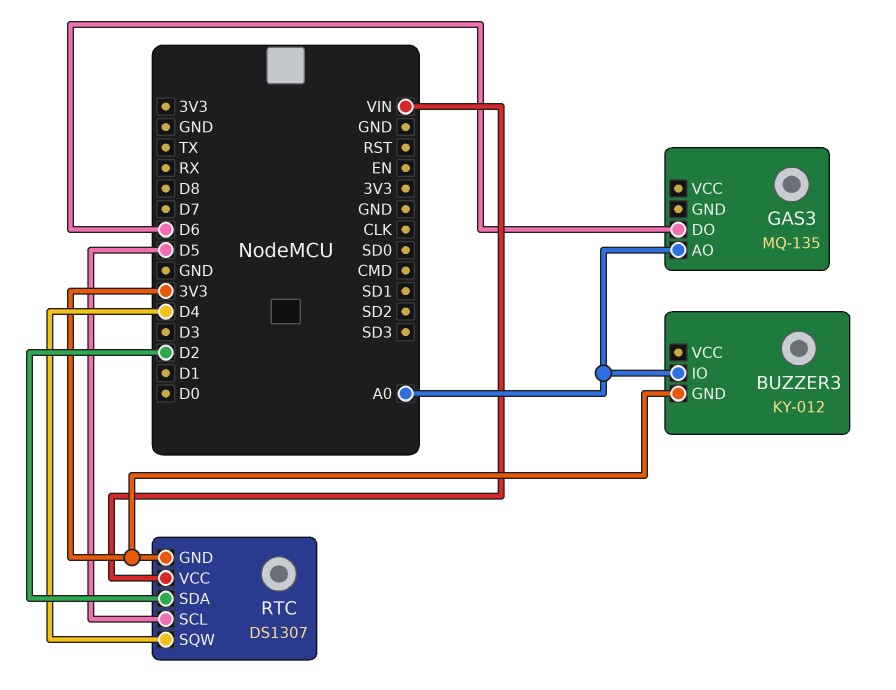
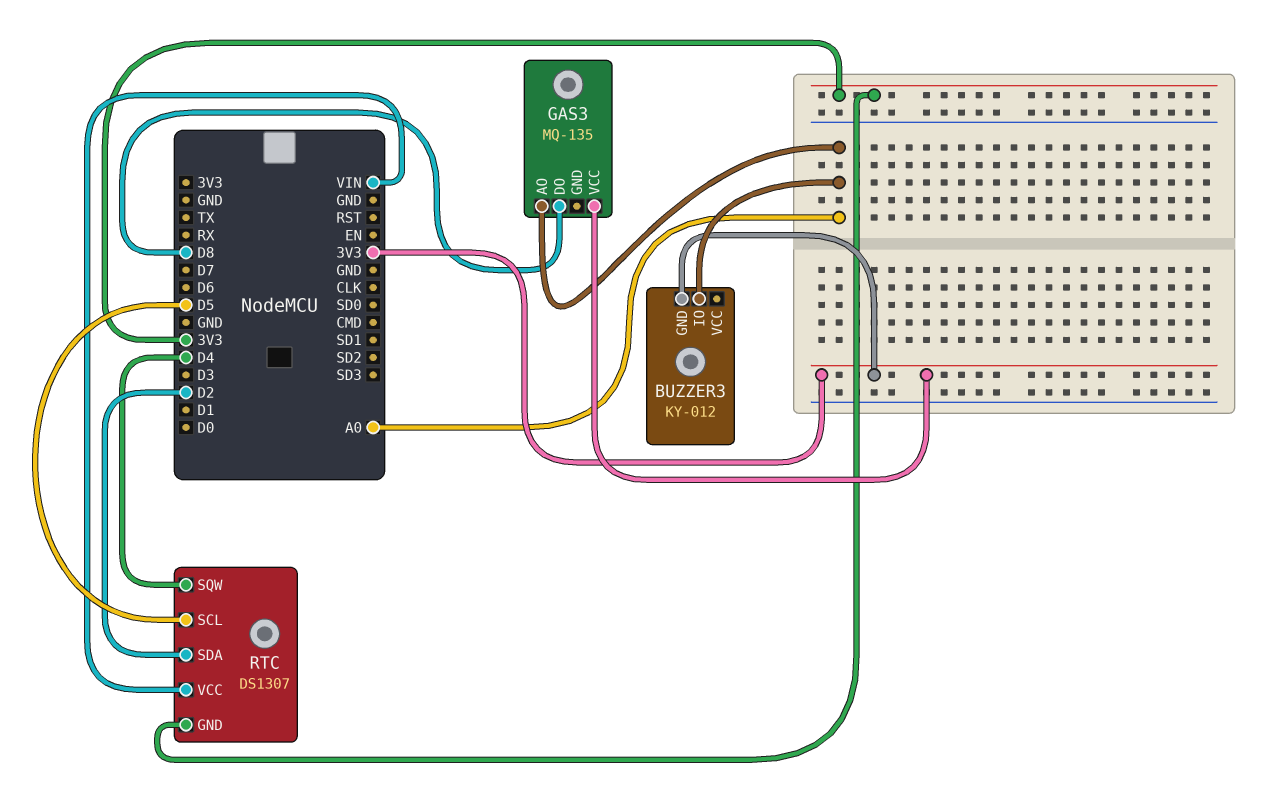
GAS3 pin DO: D6 -> D8
GAS3 pin VCC: none -> 3V3

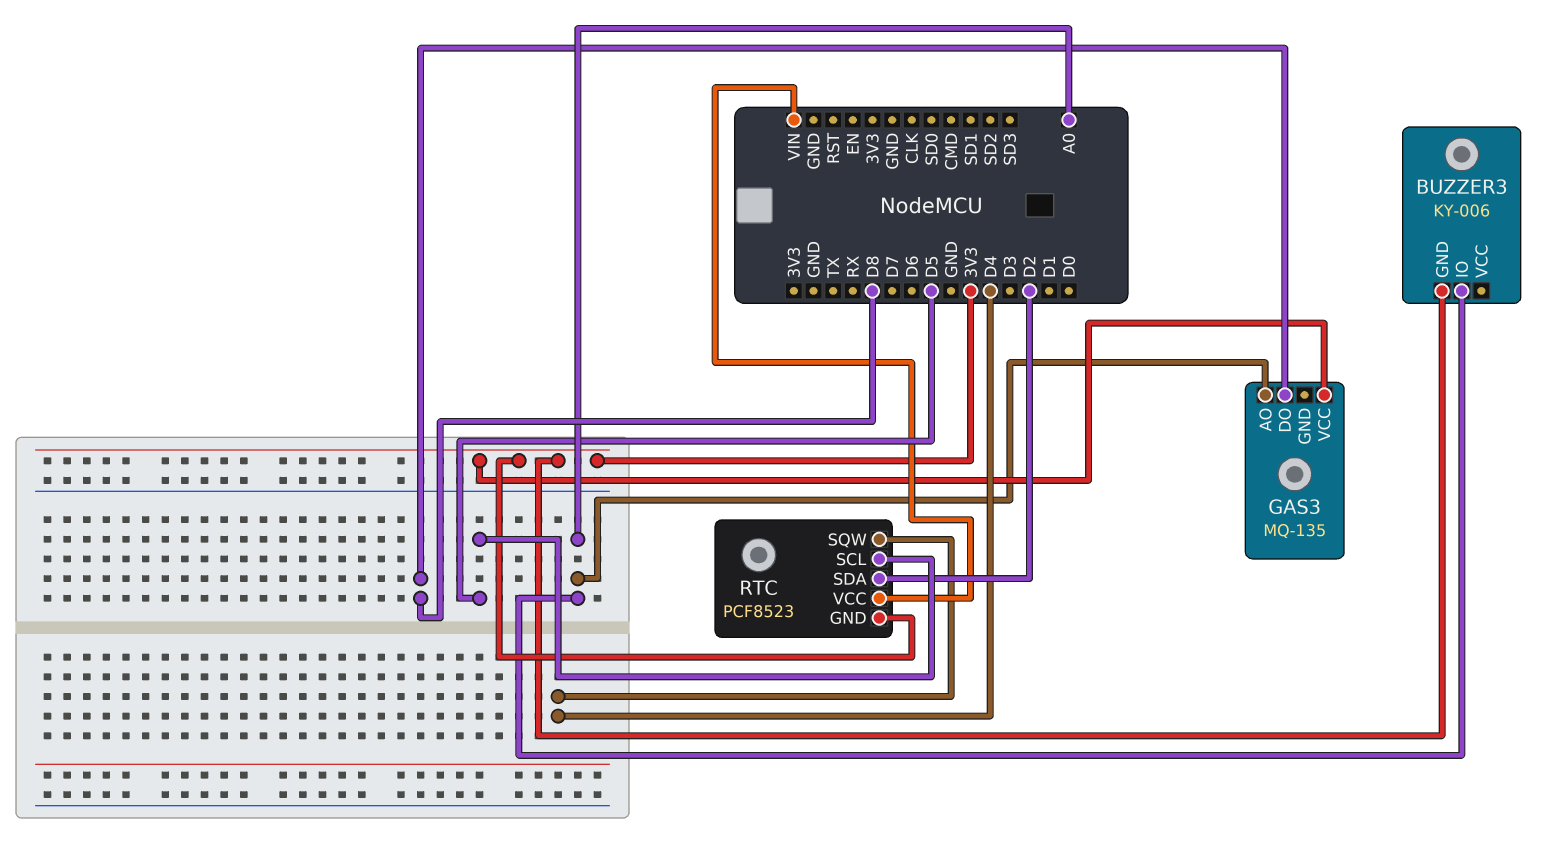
BUZZER3: KY-012 -> KY-006
RTC: DS1307 -> PCF8523

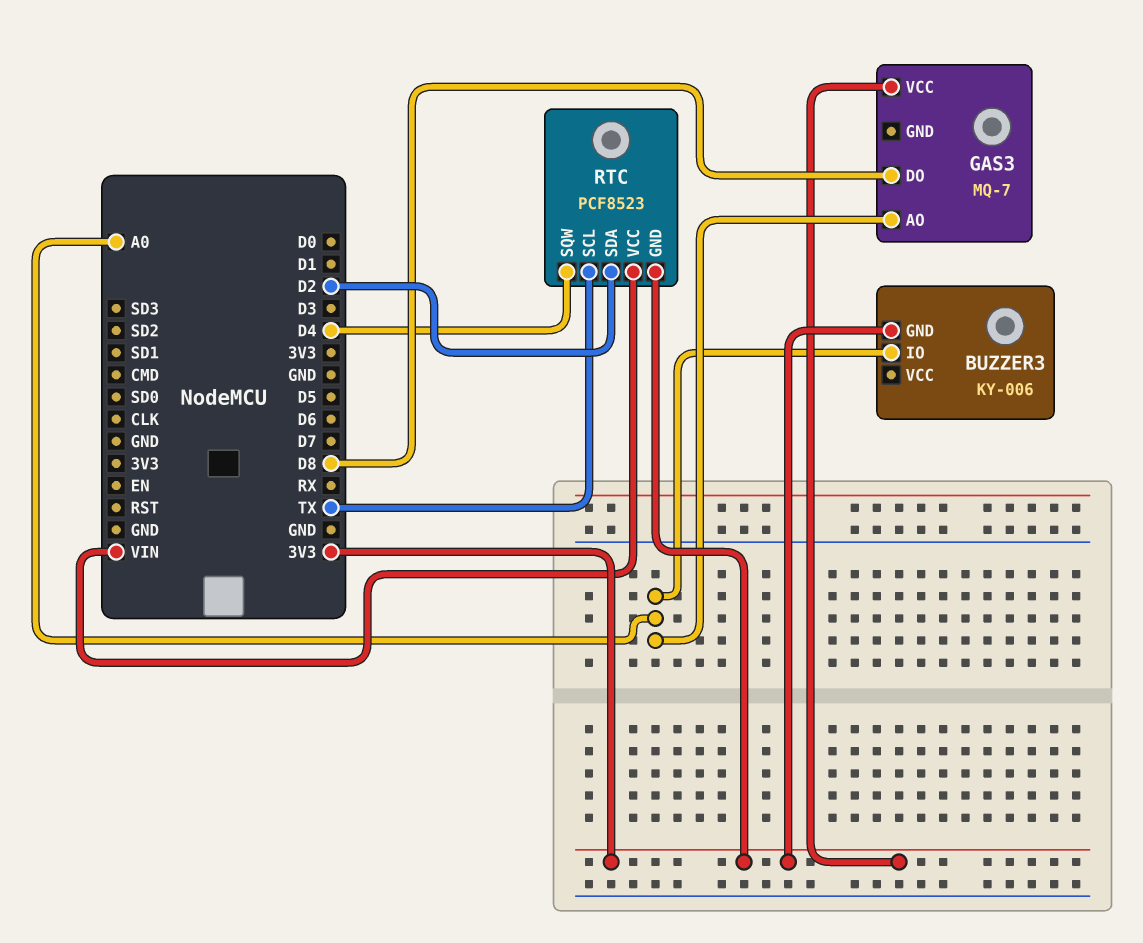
GAS3: MQ-135 -> MQ-7
RTC pin SCL: D5 -> TX

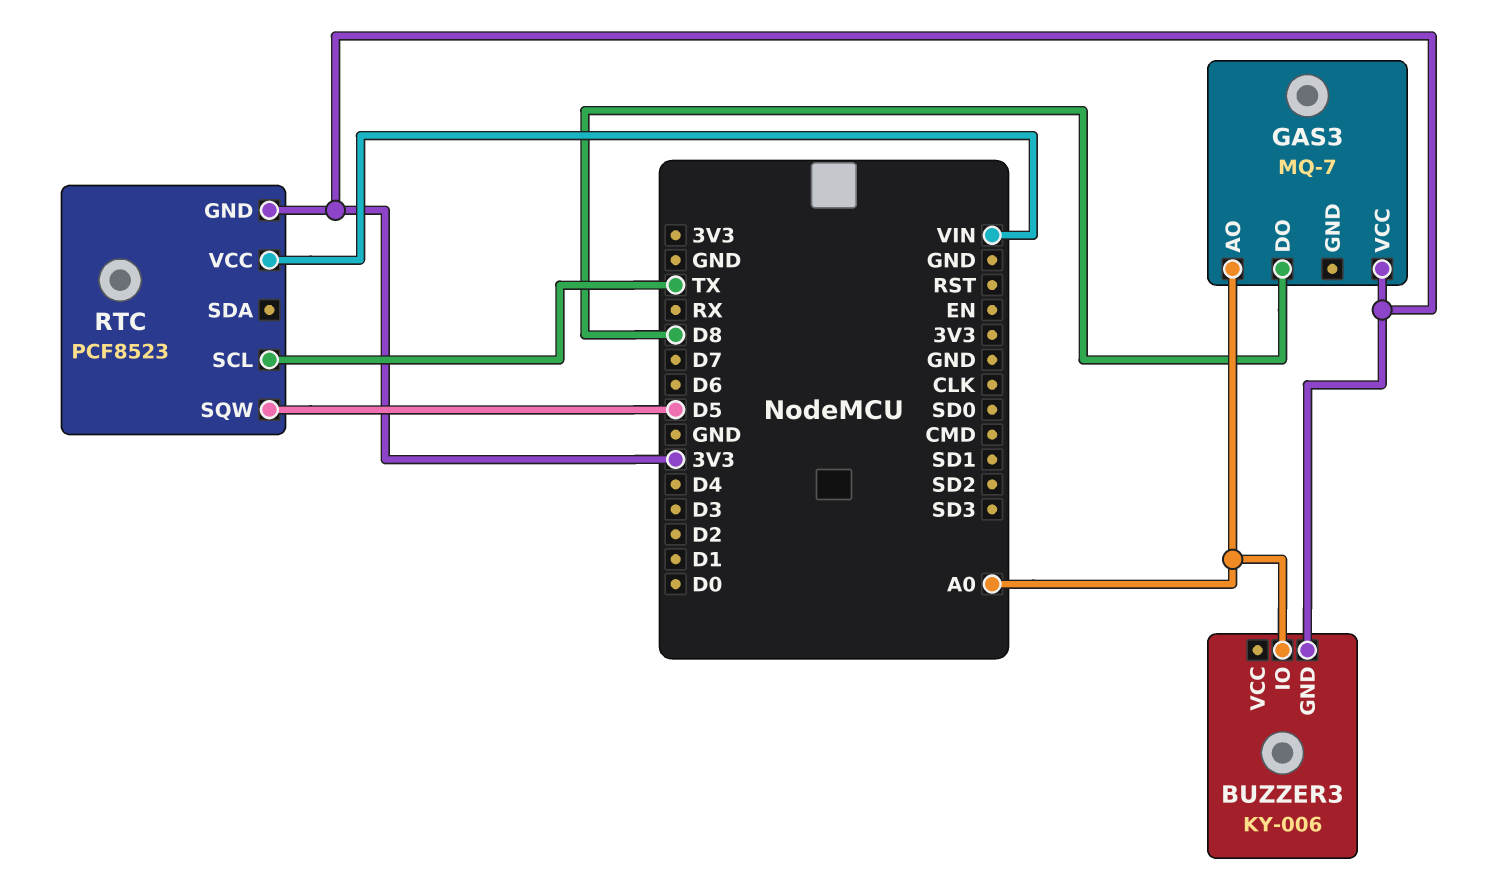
RTC pin SDA: D2 -> none
RTC pin SQW: D4 -> D5

